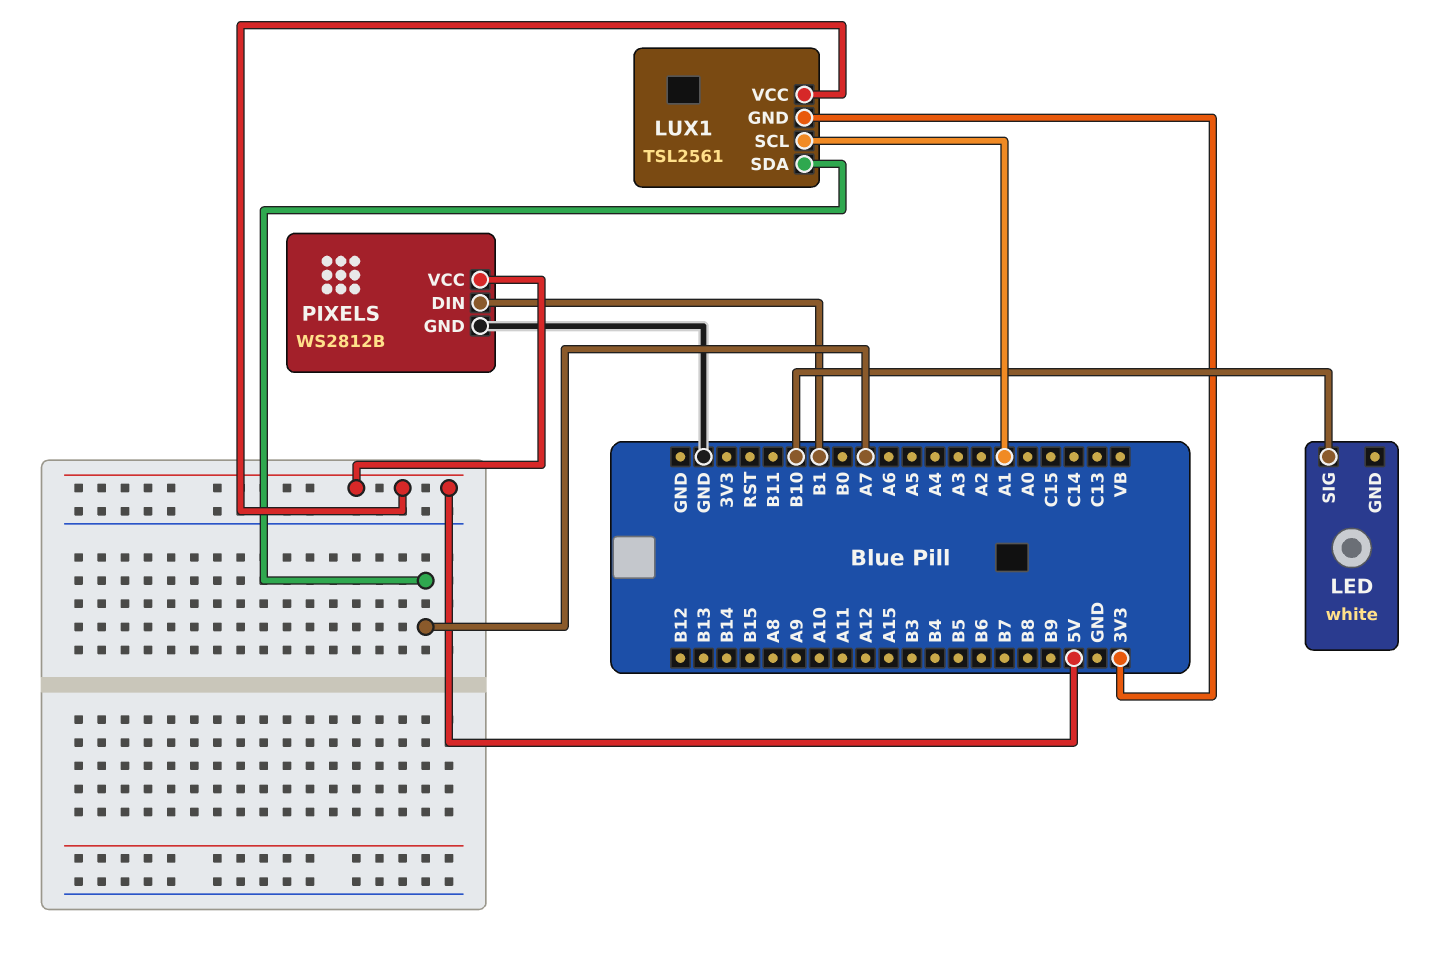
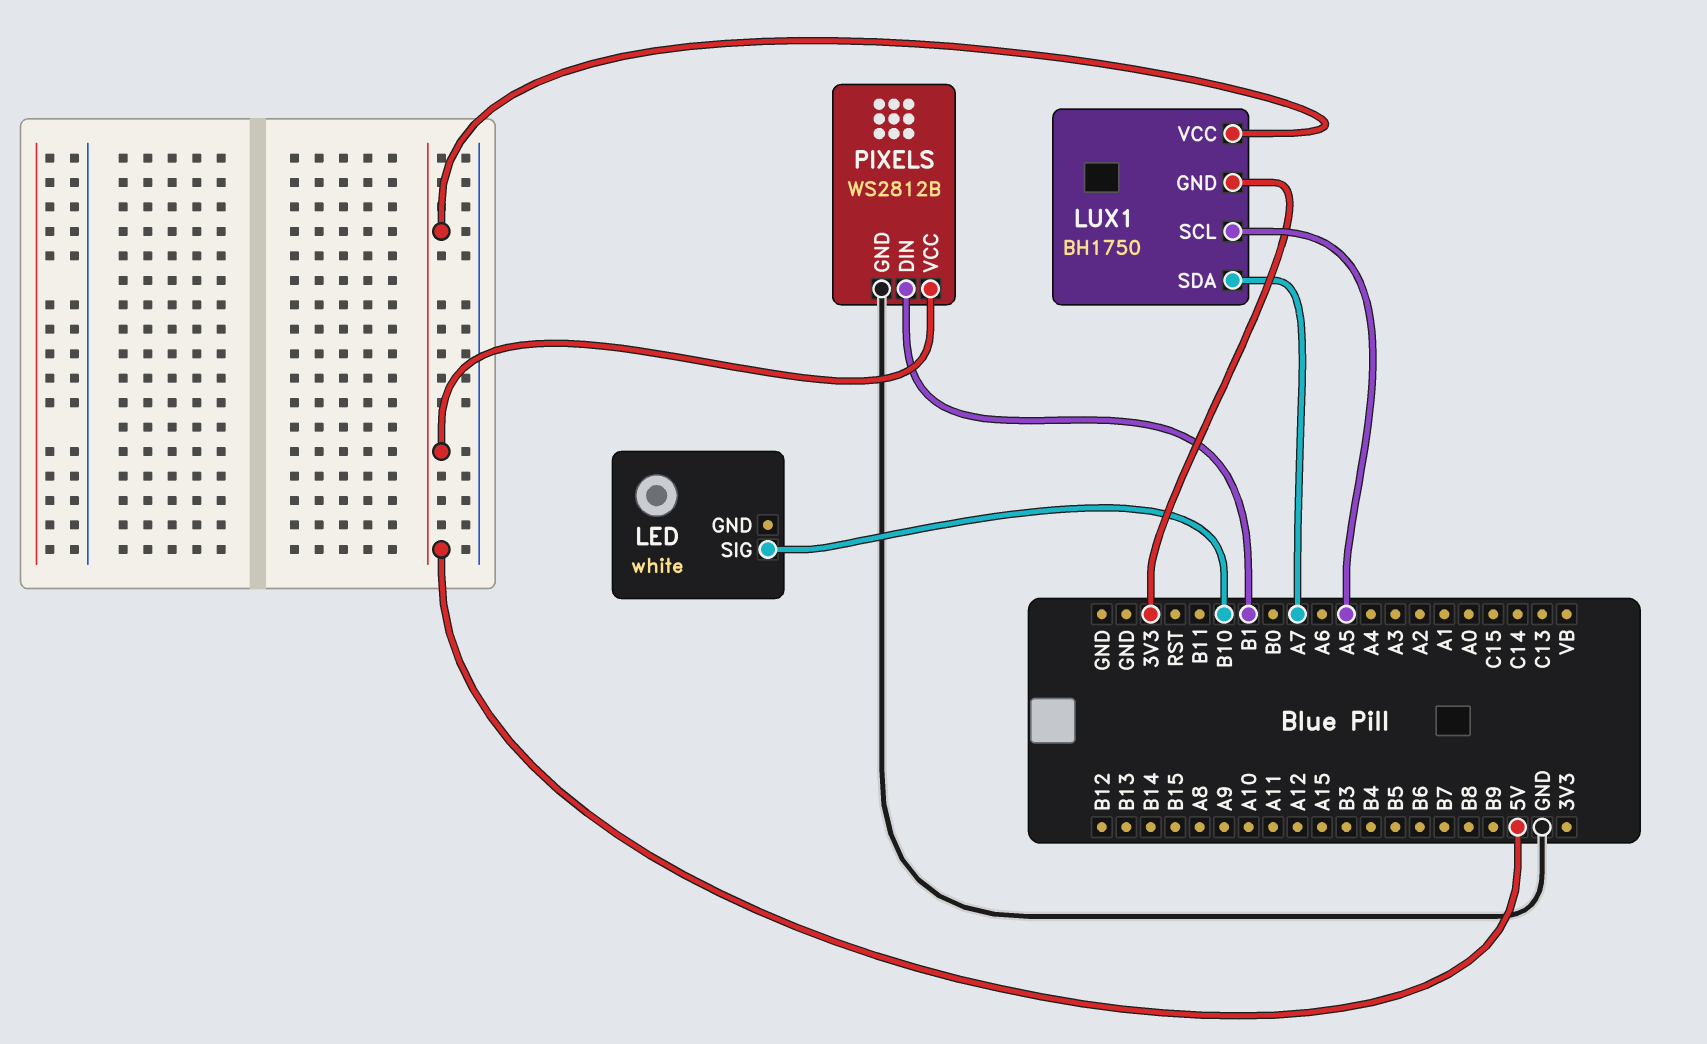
LUX1: TSL2561 -> BH1750
LUX1 pin SCL: A1 -> A5

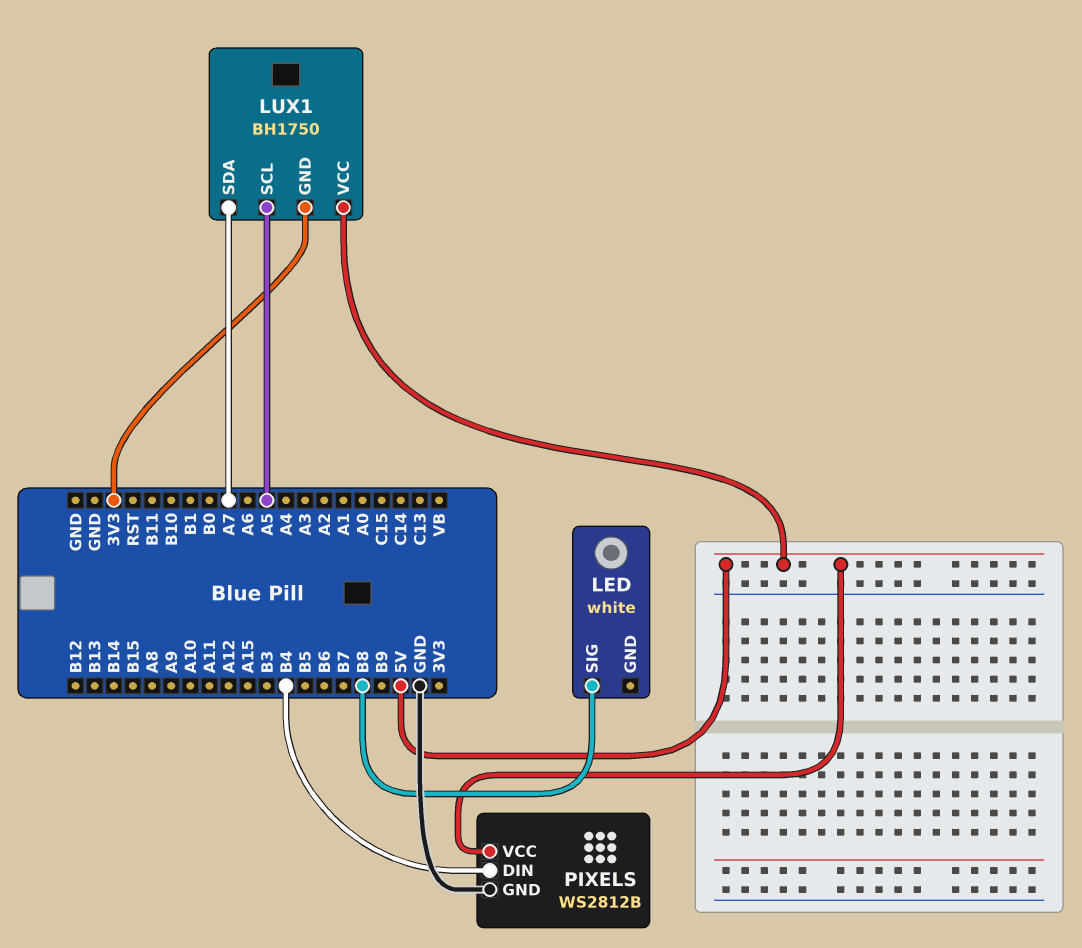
LED pin SIG: B10 -> B8
PIXELS pin DIN: B1 -> B4

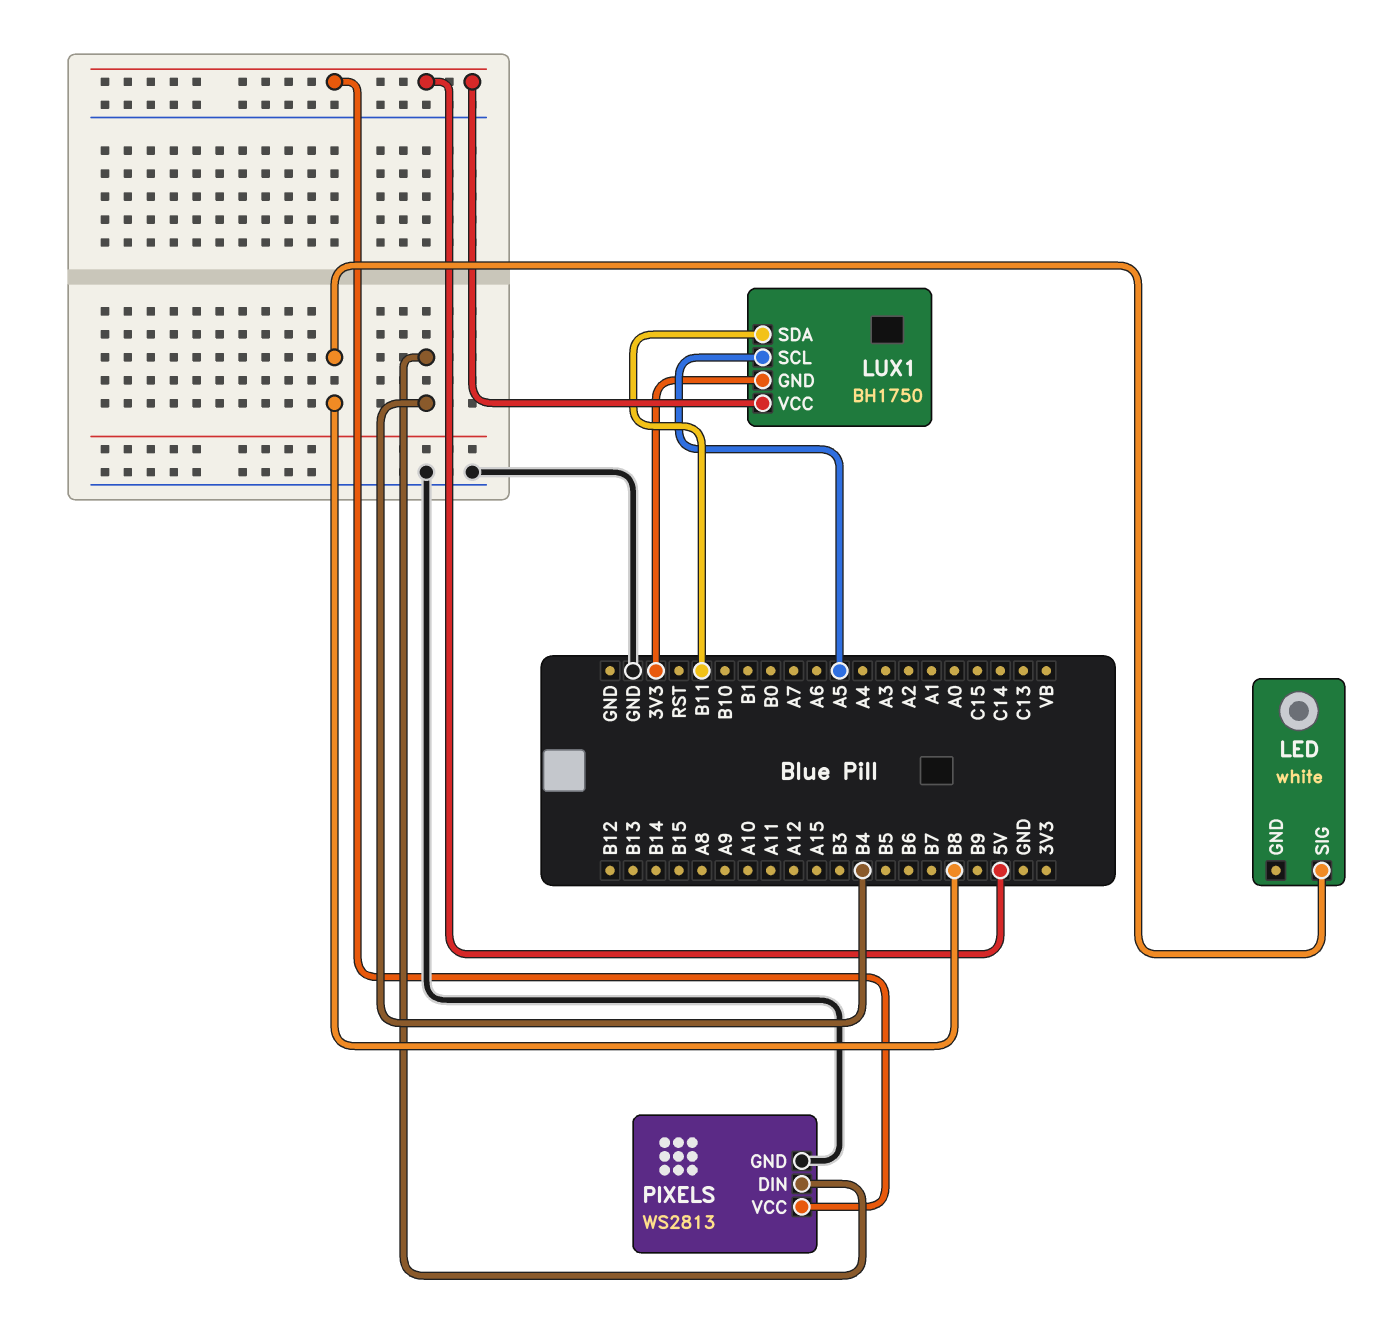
LUX1 pin SDA: A7 -> B11
PIXELS: WS2812B -> WS2813

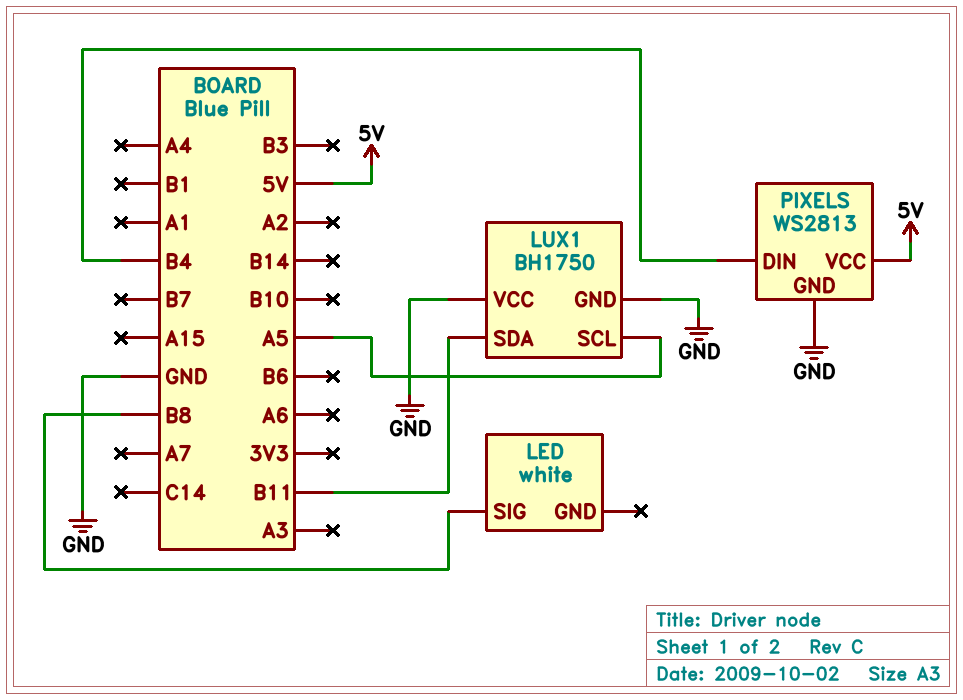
LUX1 pin GND: 3V3 -> GND
LUX1 pin VCC: 5V -> GND

